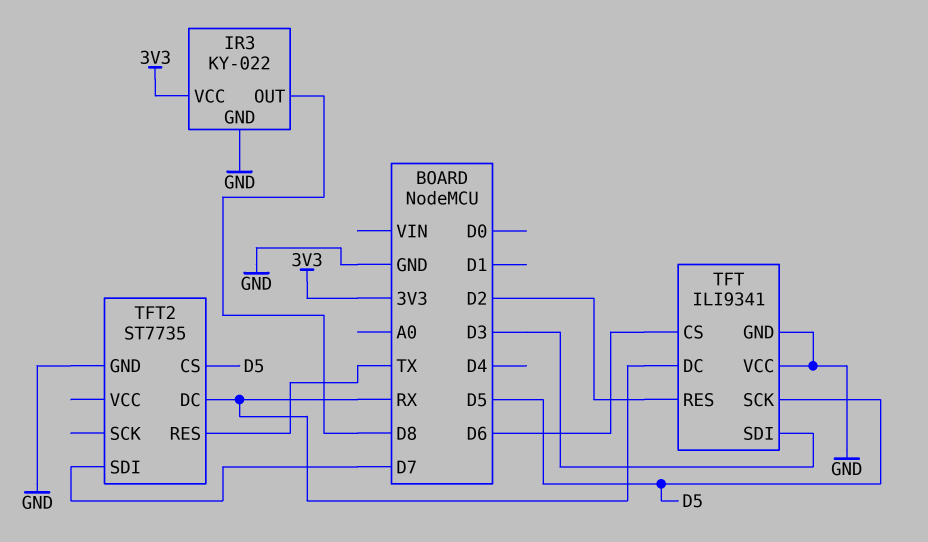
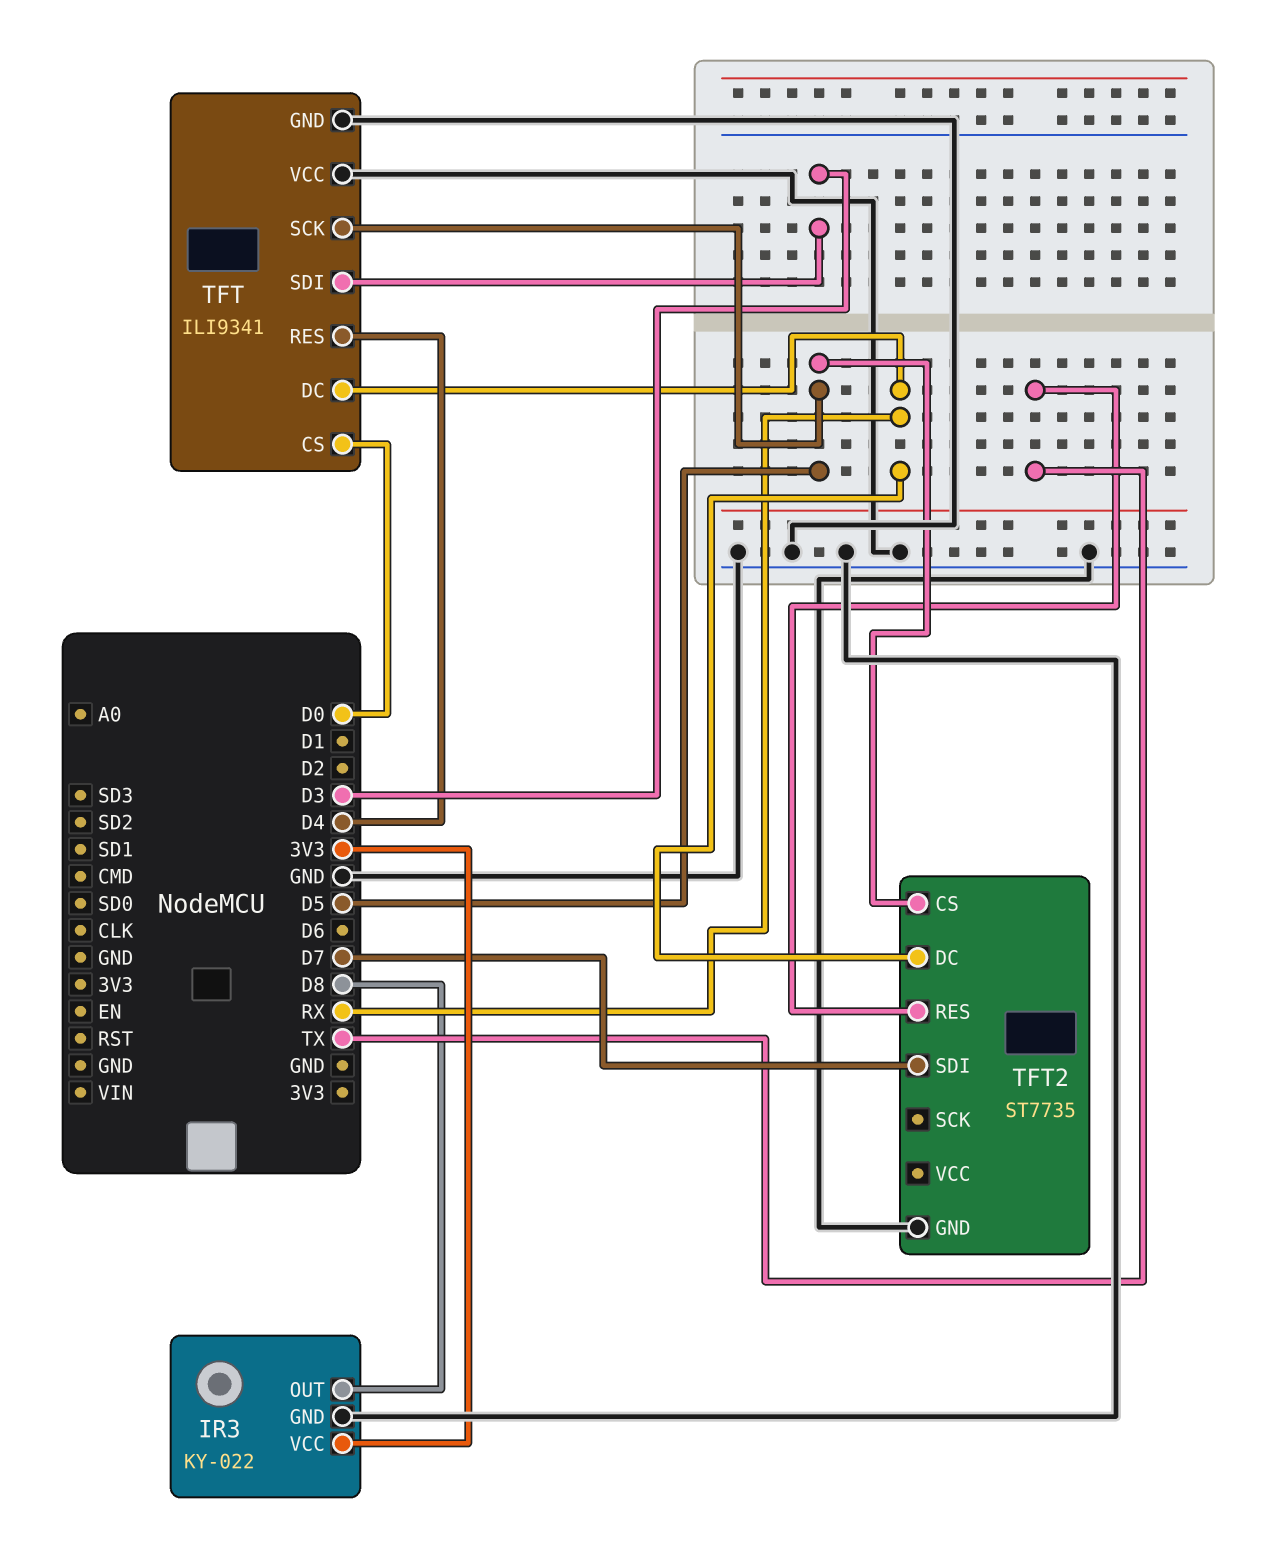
TFT pin CS: D6 -> D0
TFT pin RES: D2 -> D4

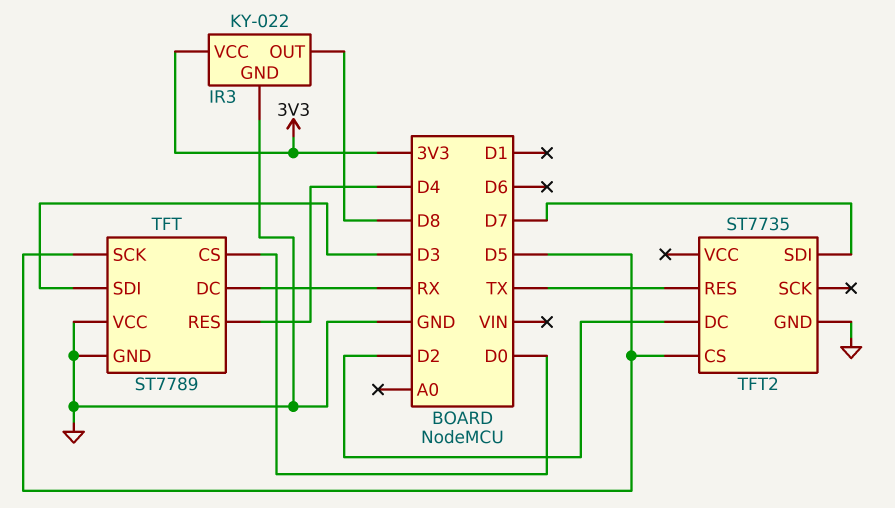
TFT: ILI9341 -> ST7789
TFT2 pin DC: RX -> D2

